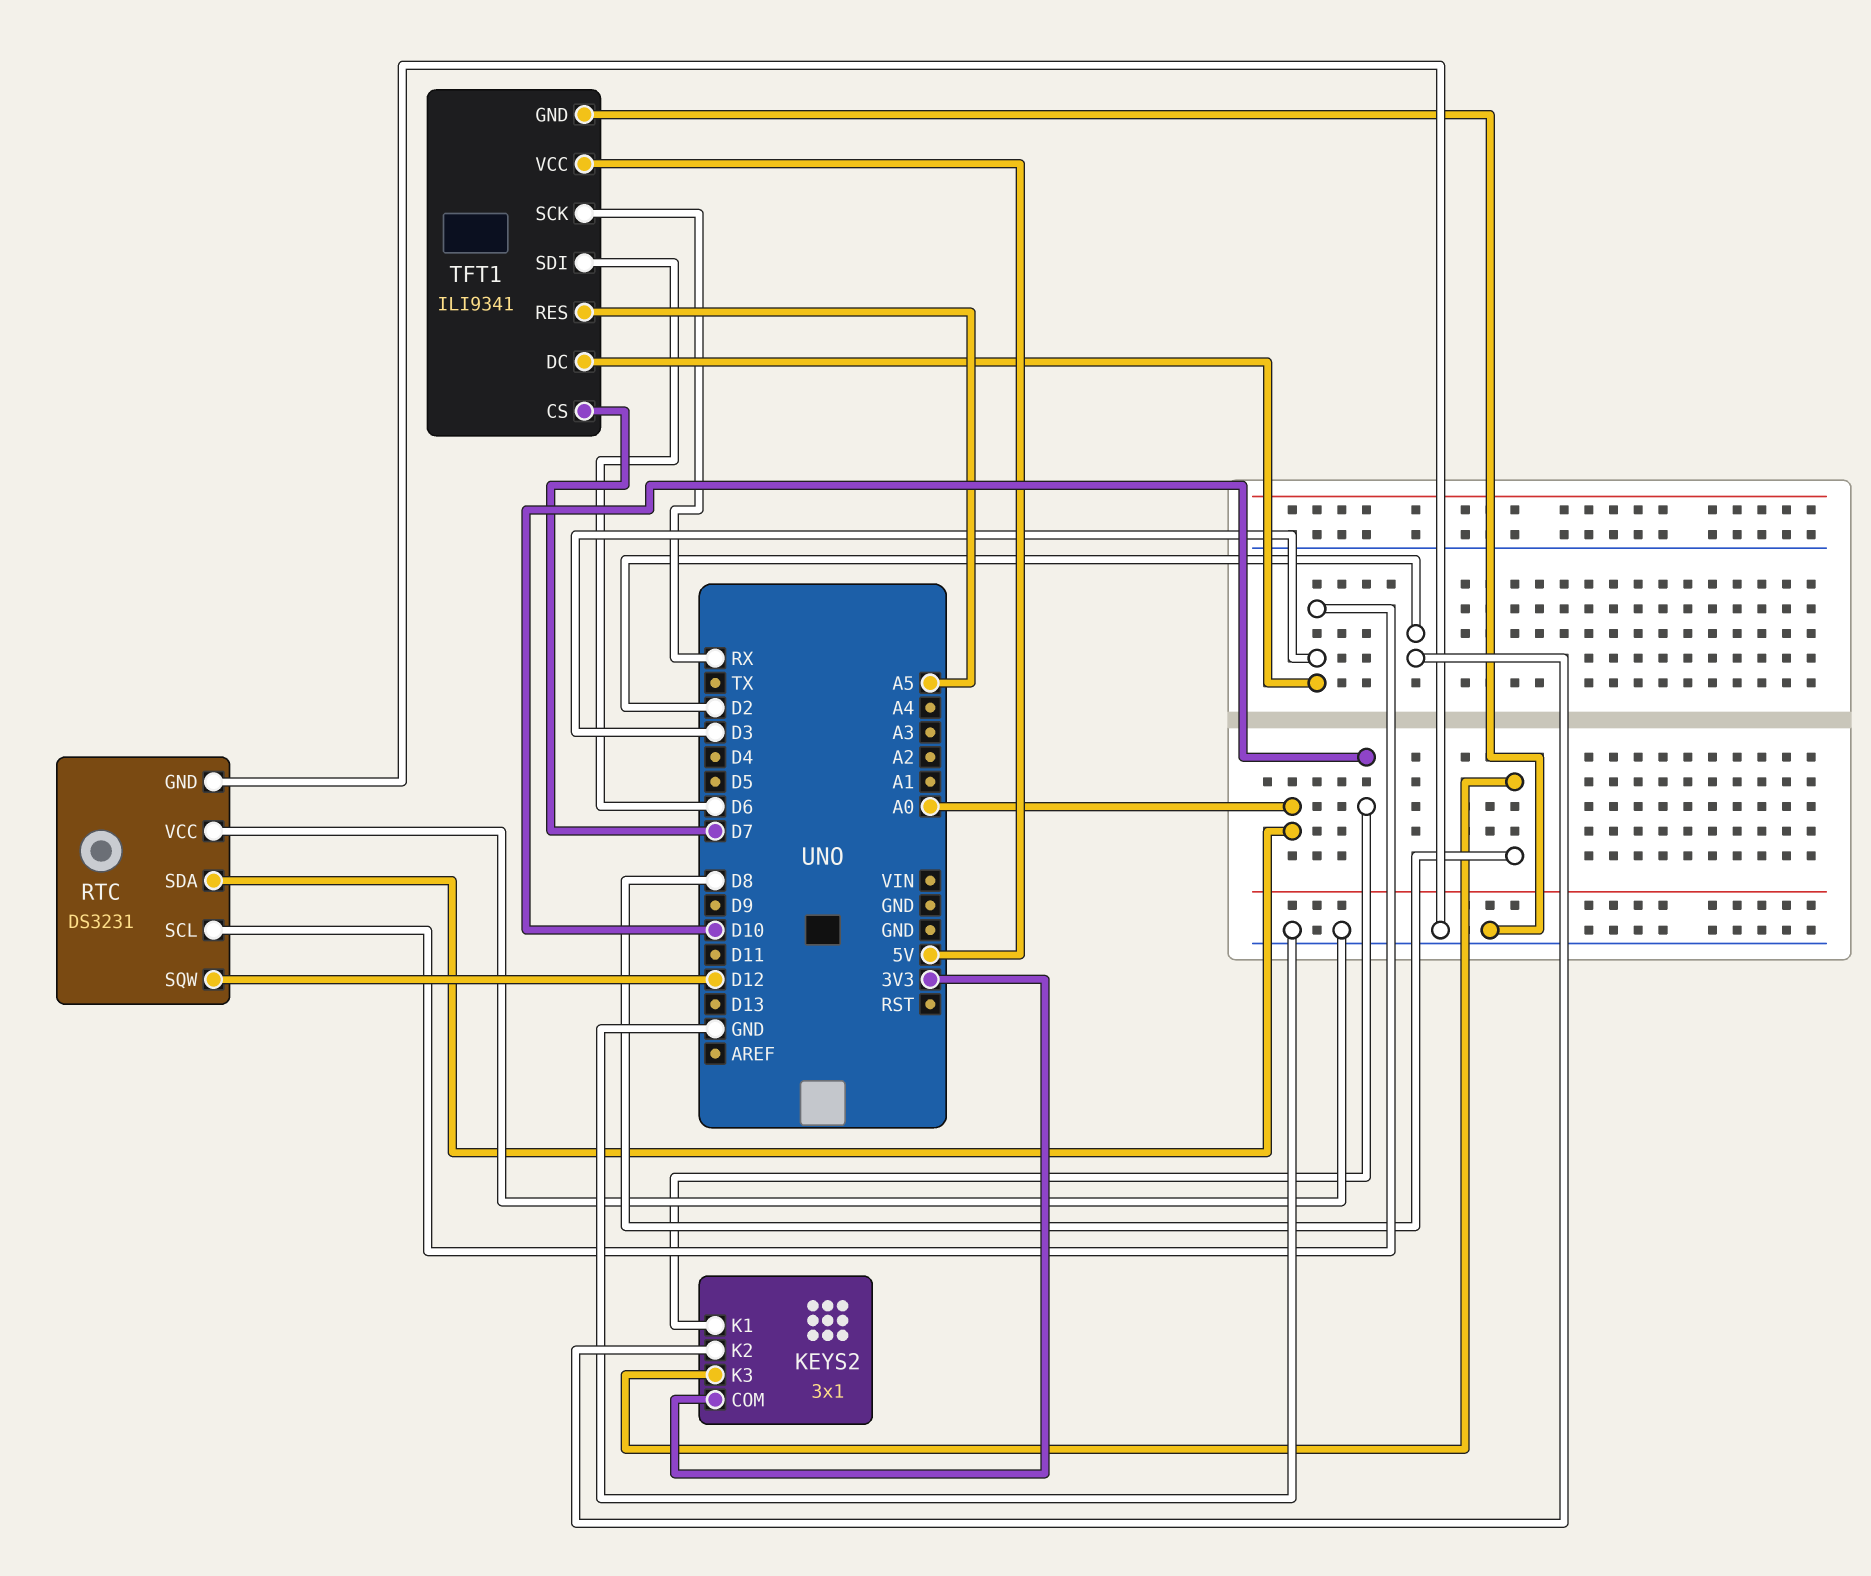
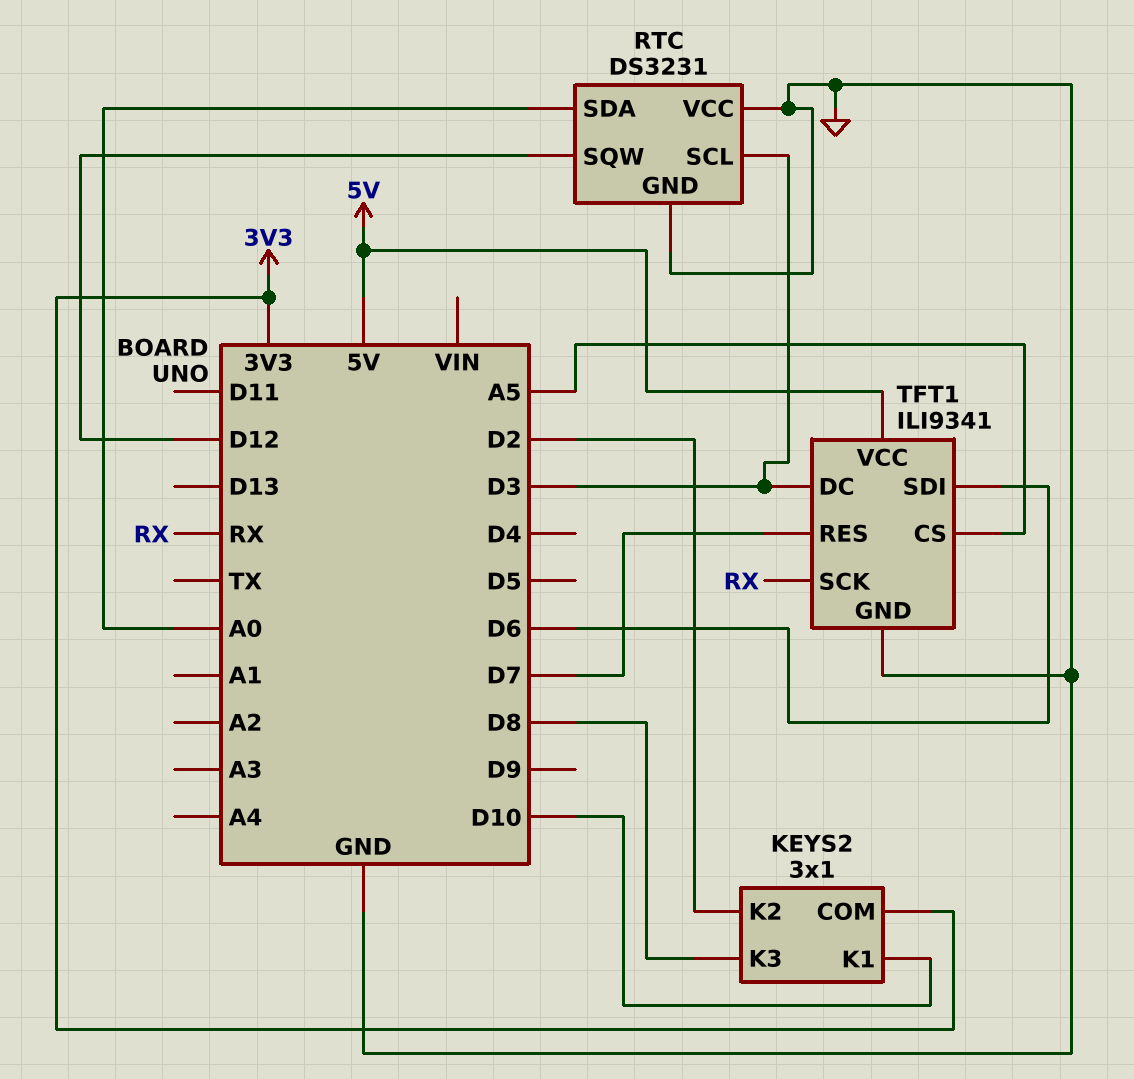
TFT1 pin CS: D7 -> A5
TFT1 pin RES: A5 -> D7

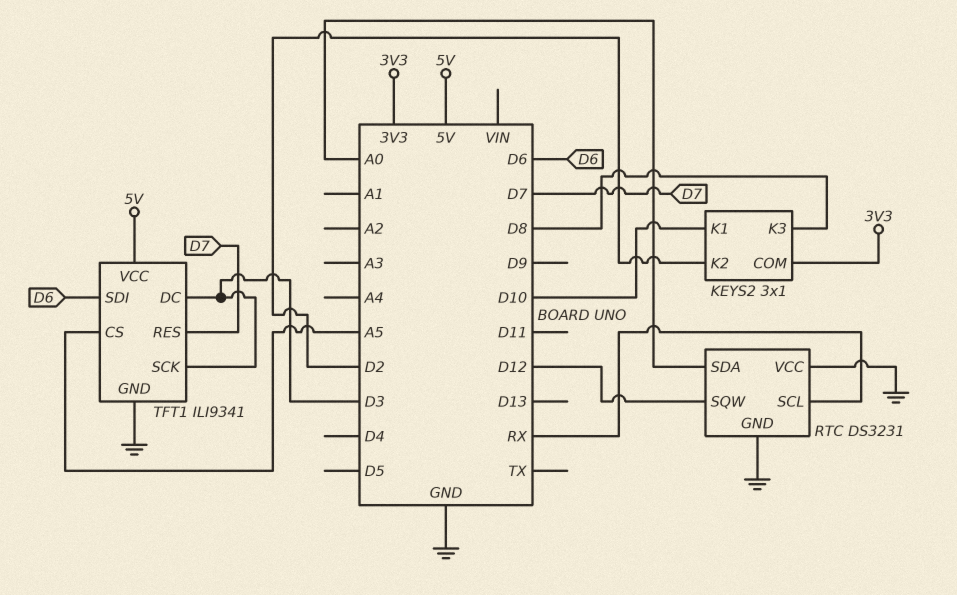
RTC pin SCL: D3 -> RX
TFT1 pin SCK: RX -> D3

